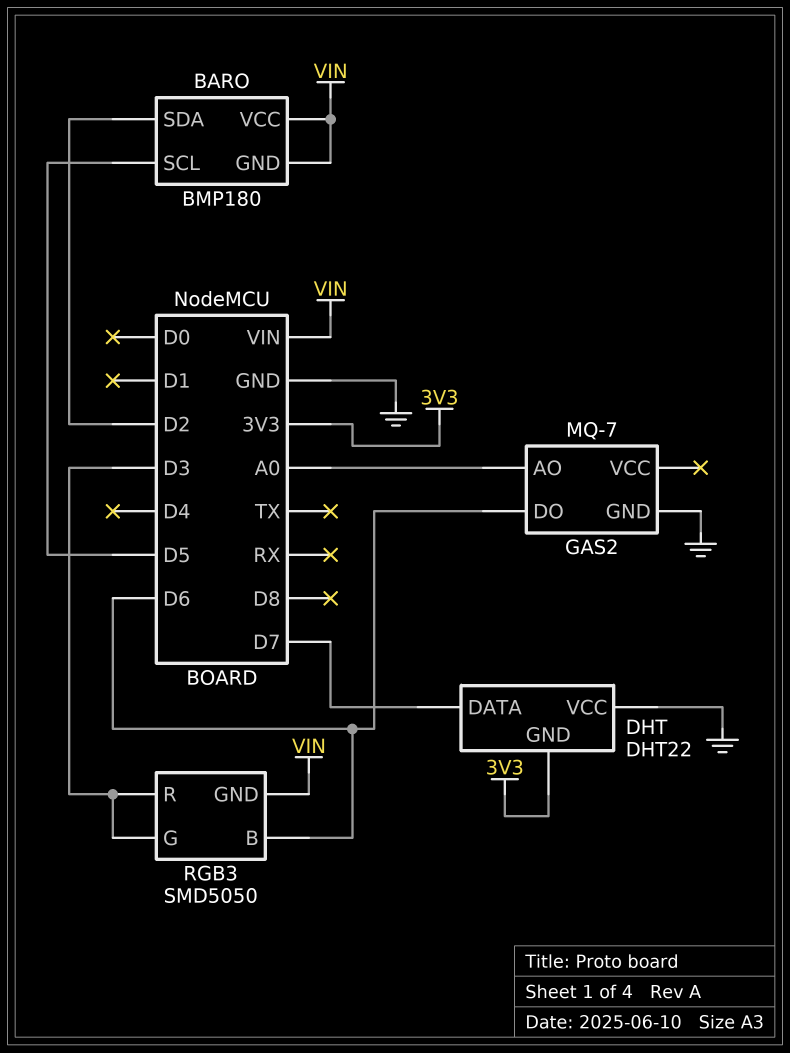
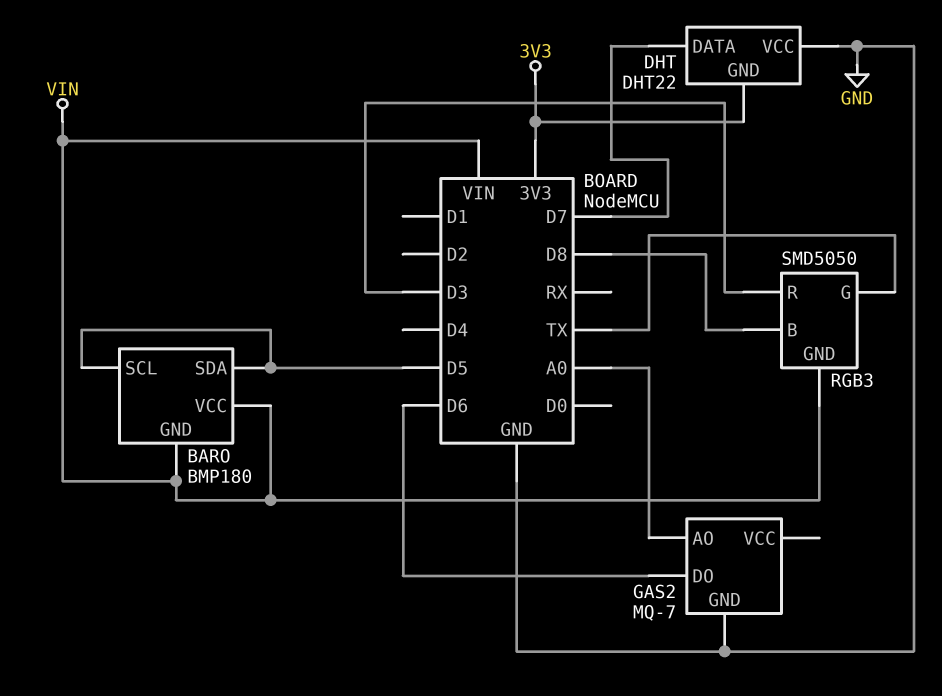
BARO pin SDA: D2 -> D5
RGB3 pin B: D6 -> D8
RGB3 pin G: D3 -> TX

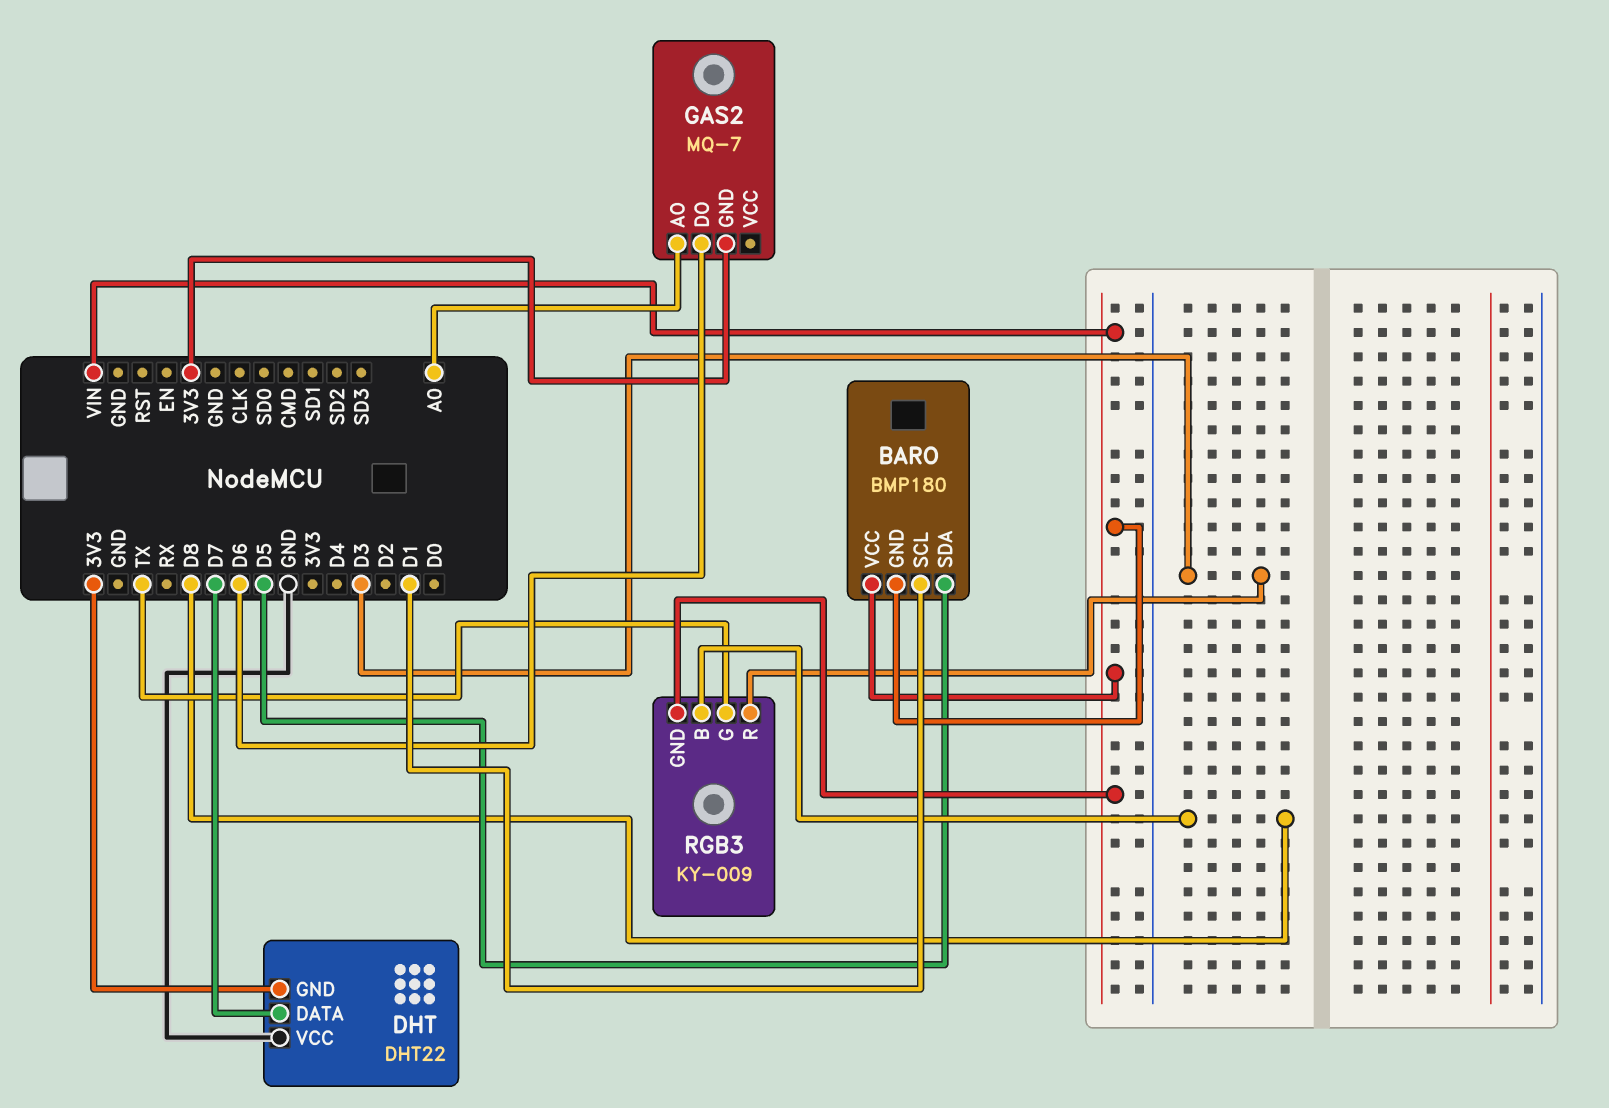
BARO pin SCL: D5 -> D1
GAS2 pin GND: GND -> 3V3
RGB3: SMD5050 -> KY-009

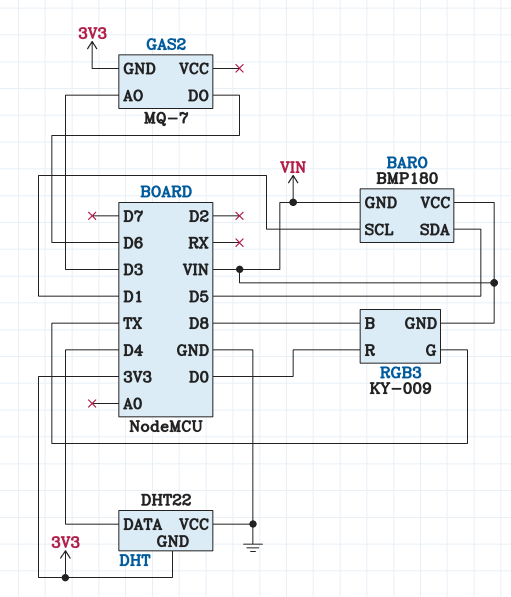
DHT pin DATA: D7 -> D4
GAS2 pin AO: A0 -> D3
RGB3 pin R: D3 -> D0

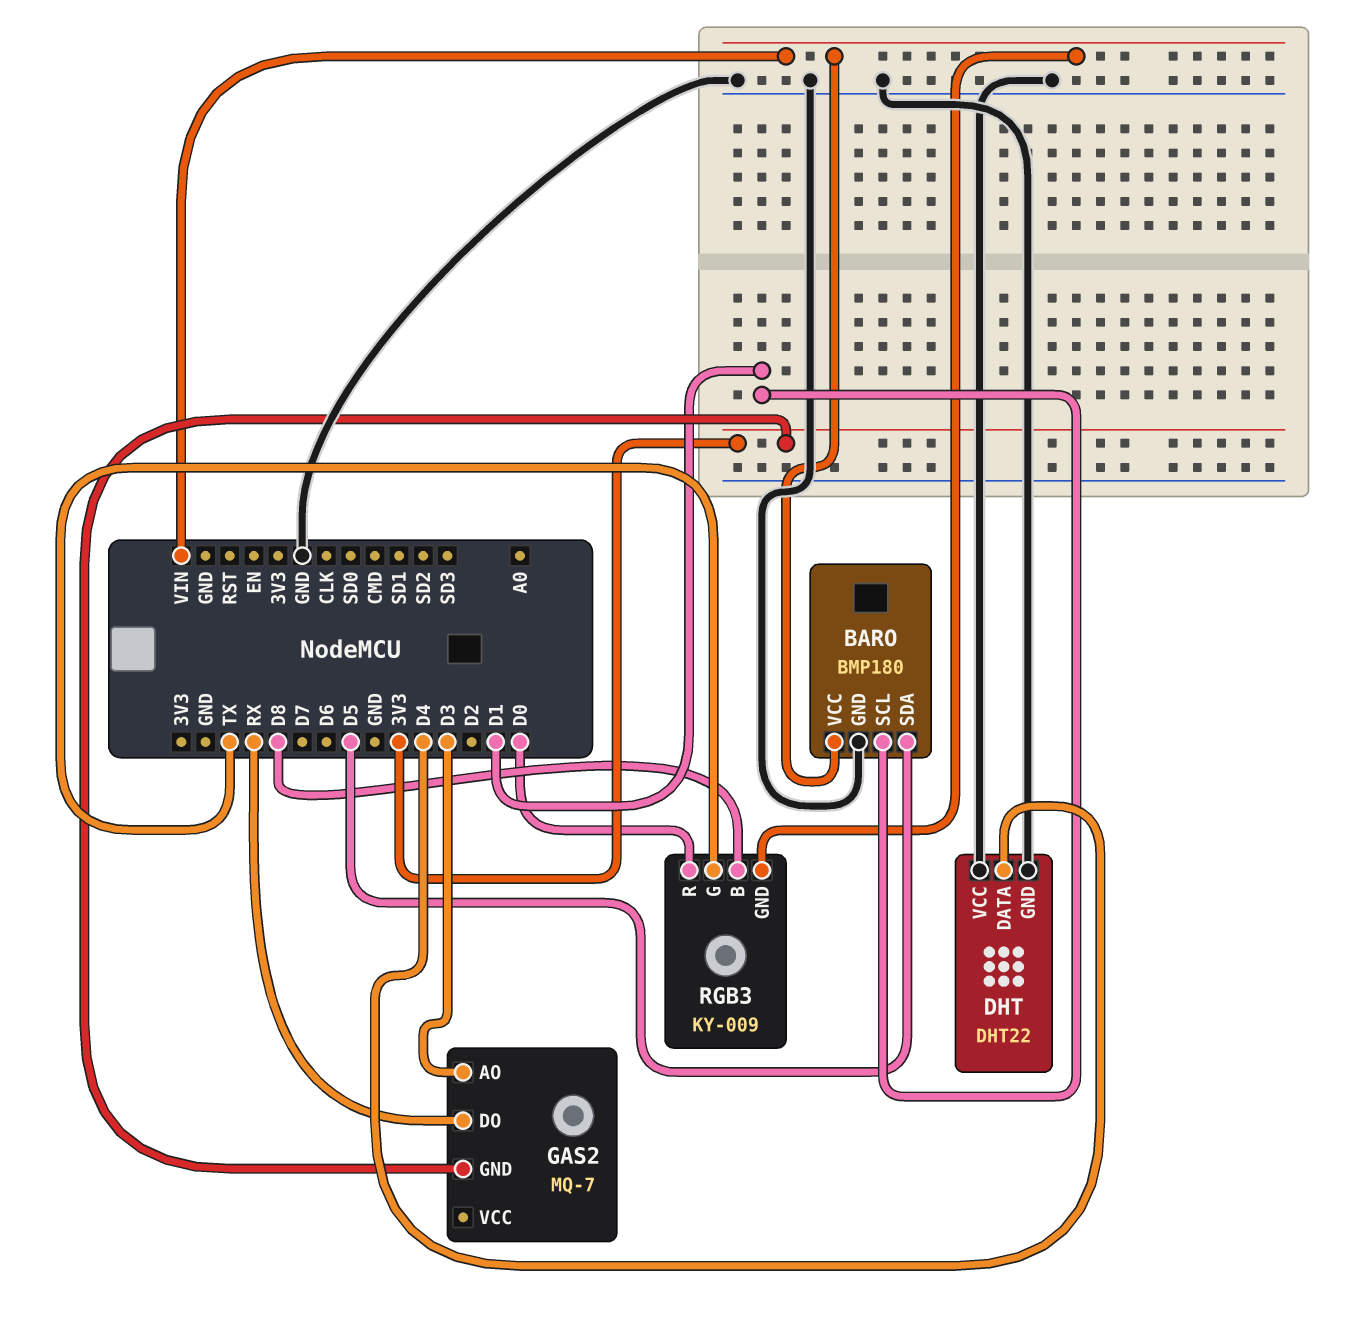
BARO pin GND: VIN -> GND
DHT pin GND: 3V3 -> GND
GAS2 pin DO: D6 -> RX

